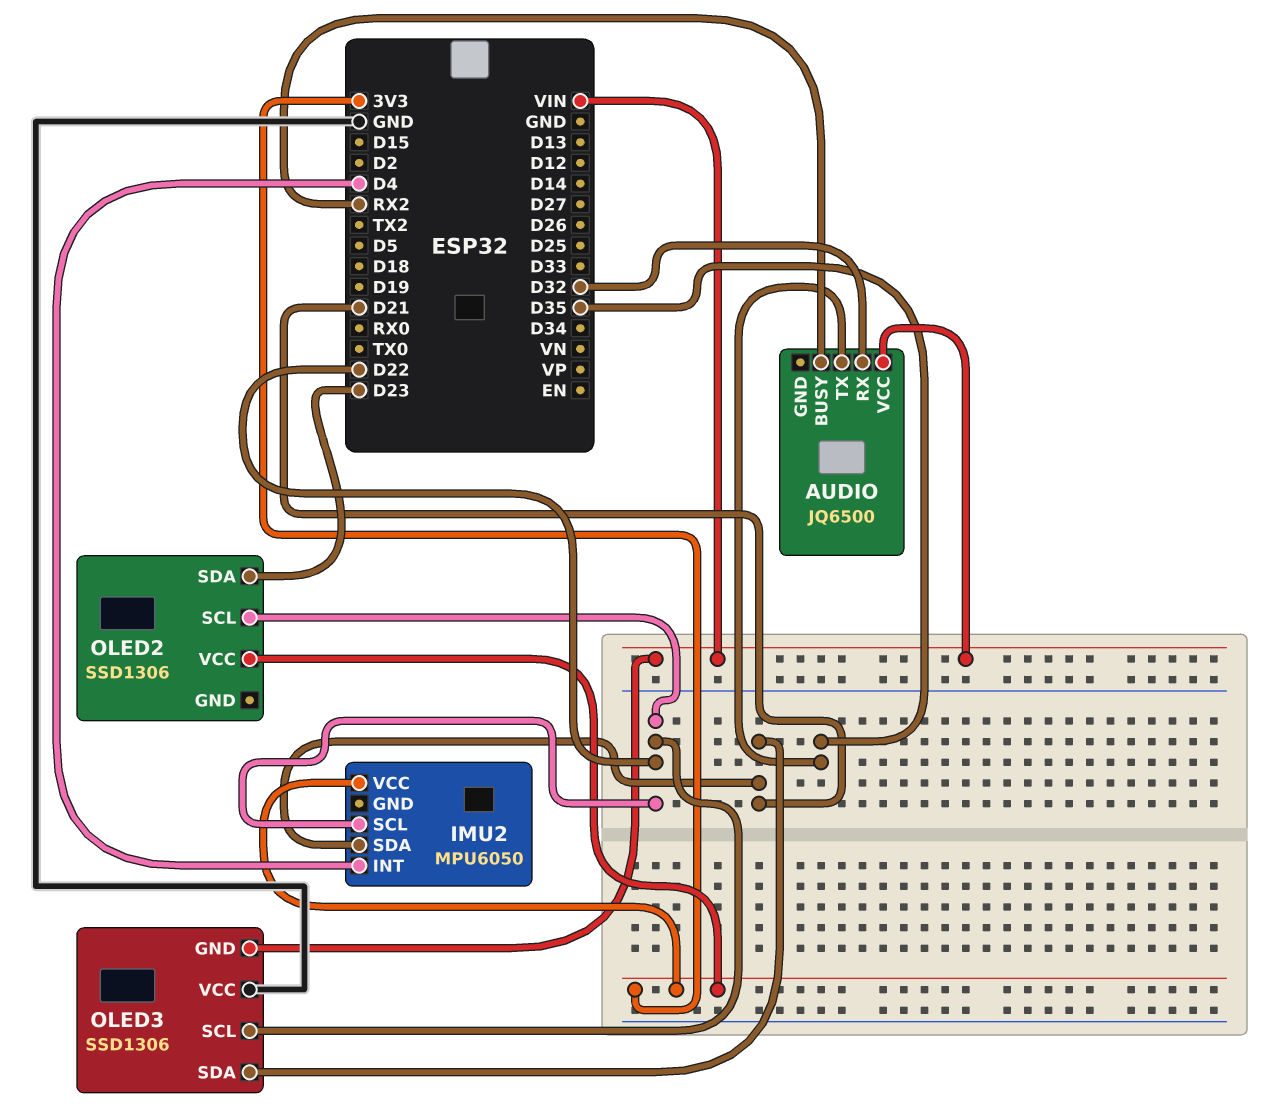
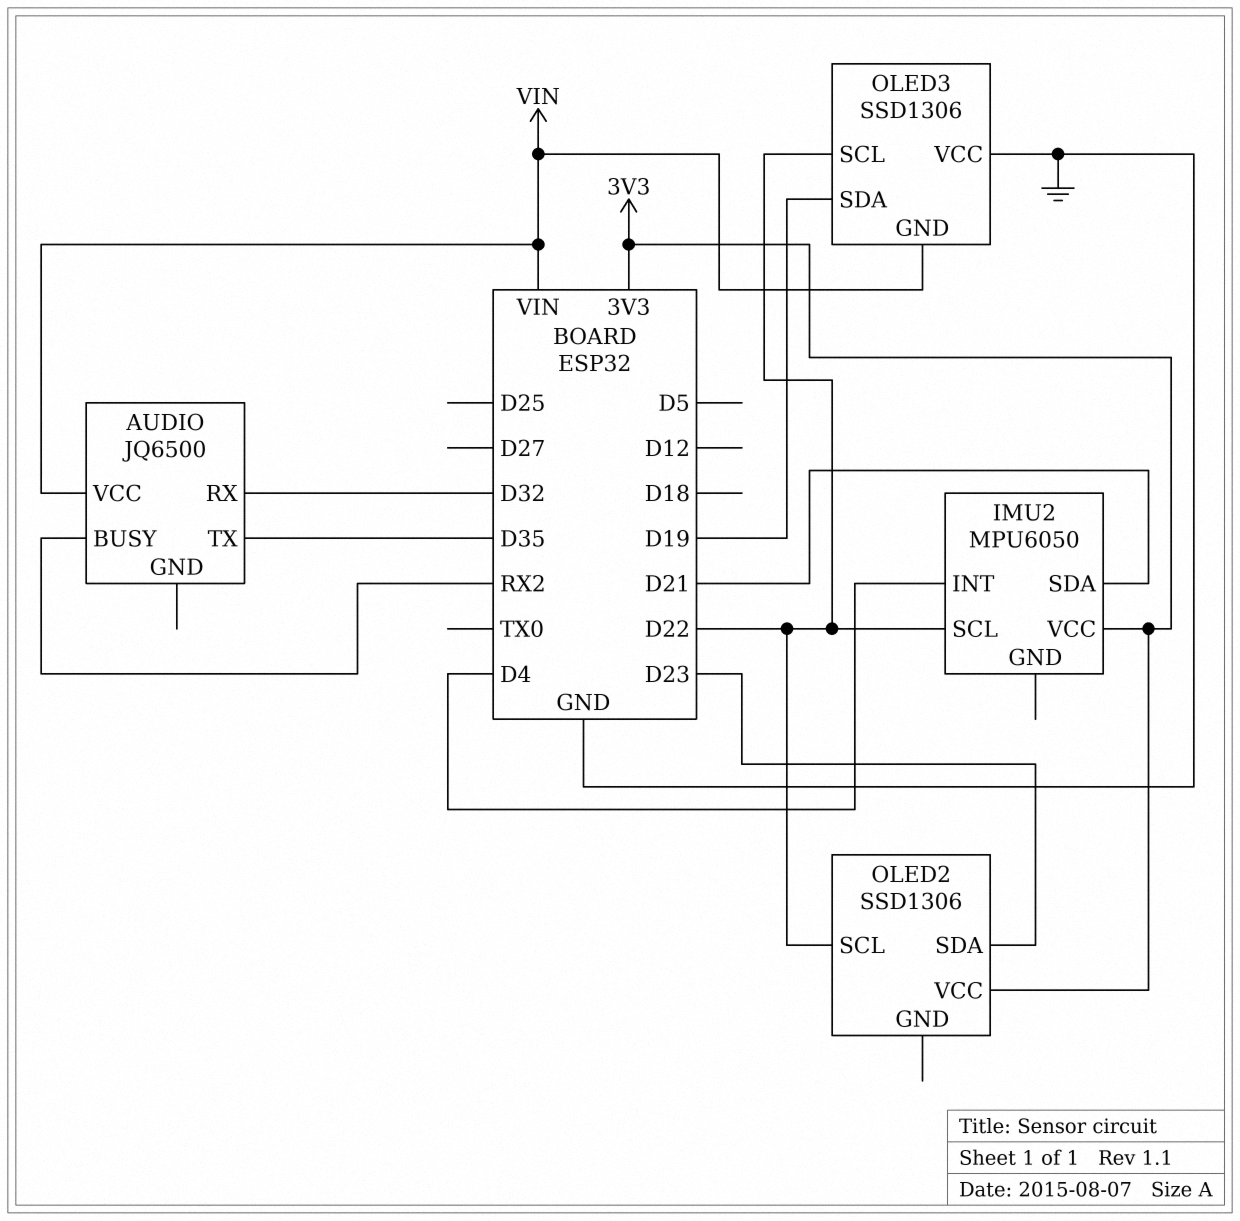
OLED3 pin SDA: D21 -> D19

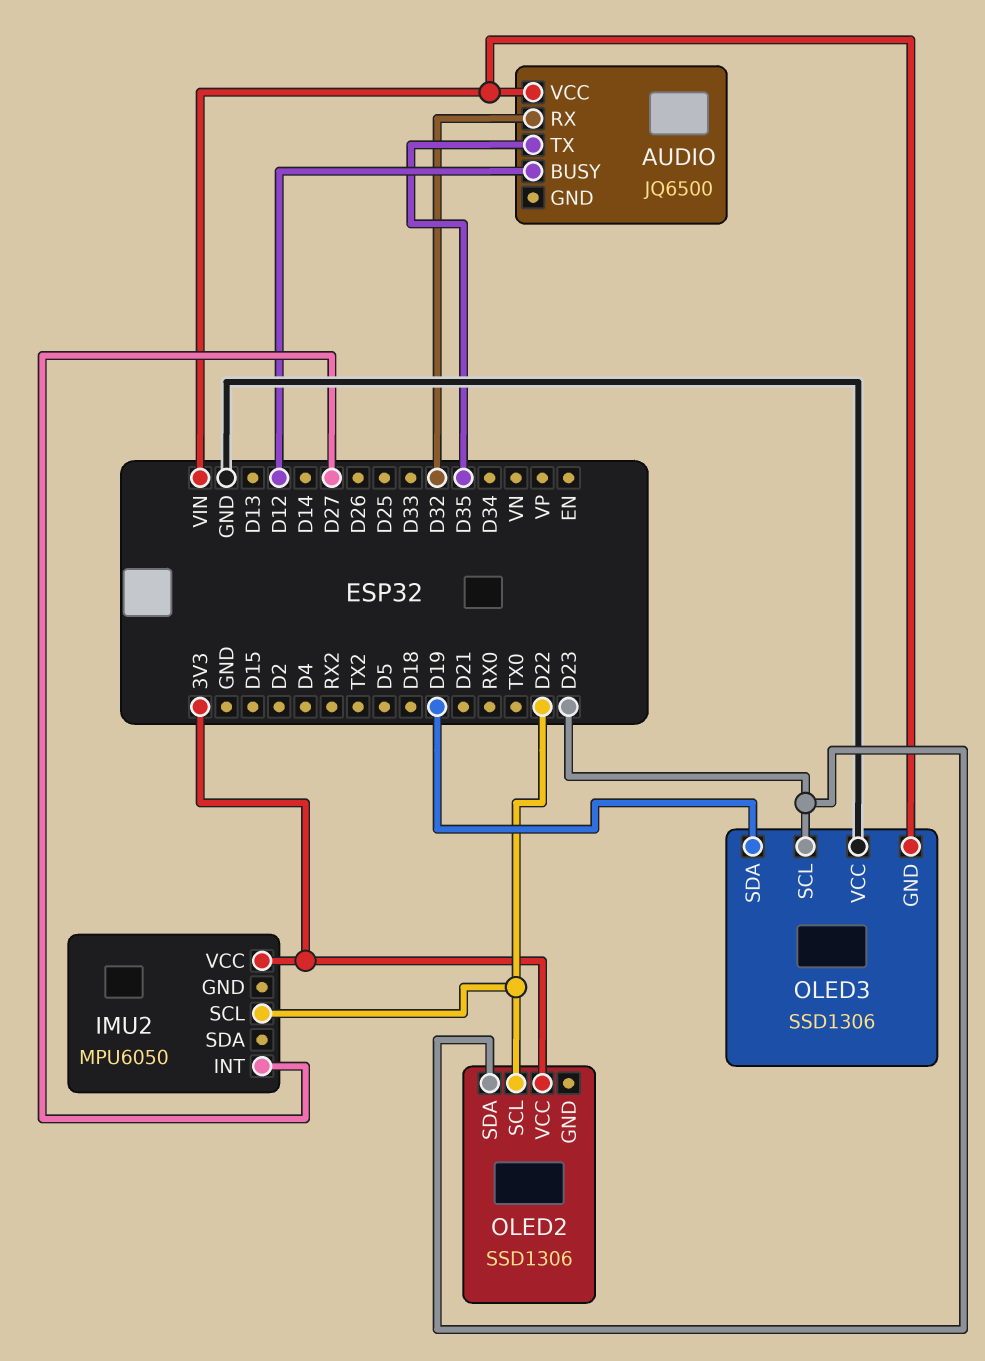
AUDIO pin BUSY: RX2 -> D12
IMU2 pin INT: D4 -> D27
IMU2 pin SDA: D21 -> none
OLED3 pin SCL: D22 -> D23

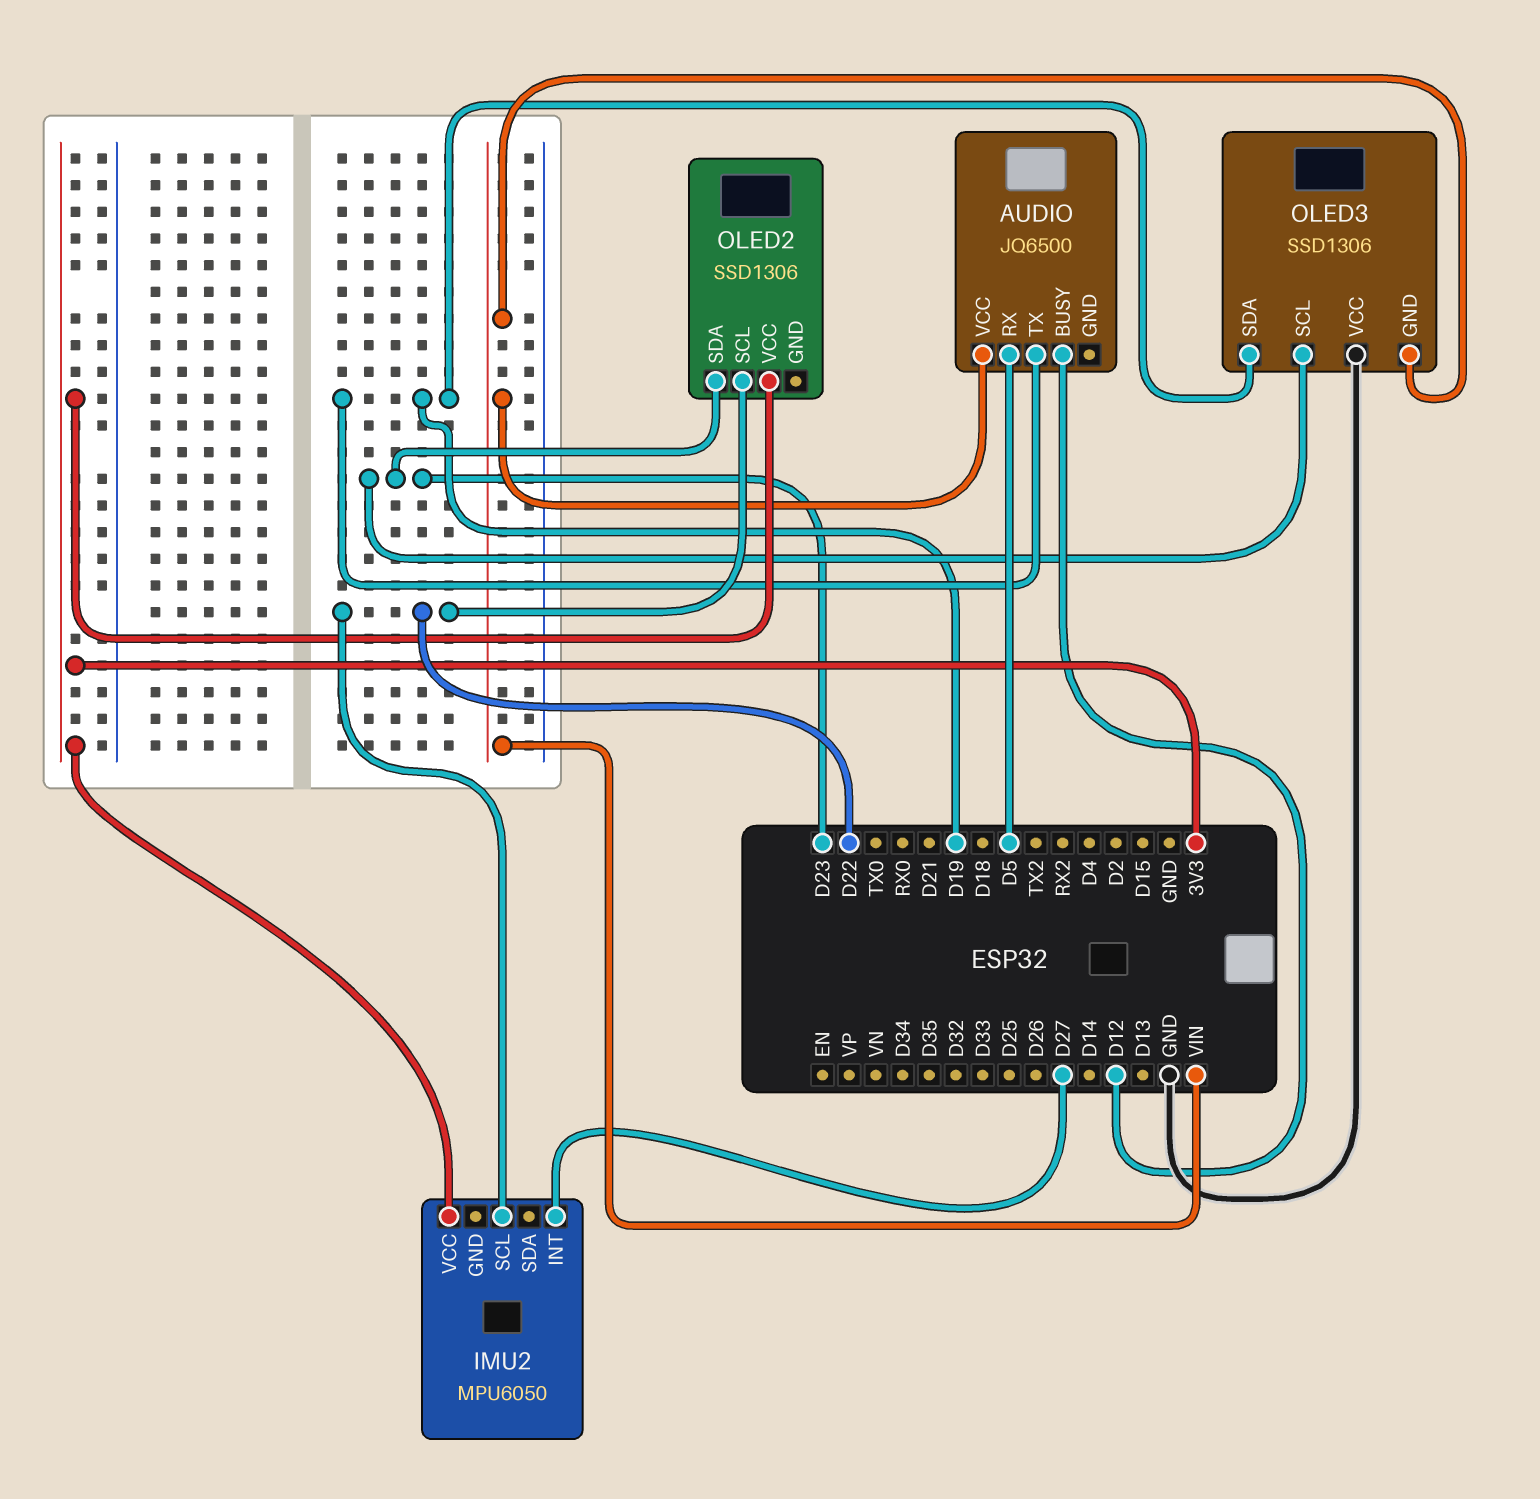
AUDIO pin RX: D32 -> D5
AUDIO pin TX: D35 -> D19

